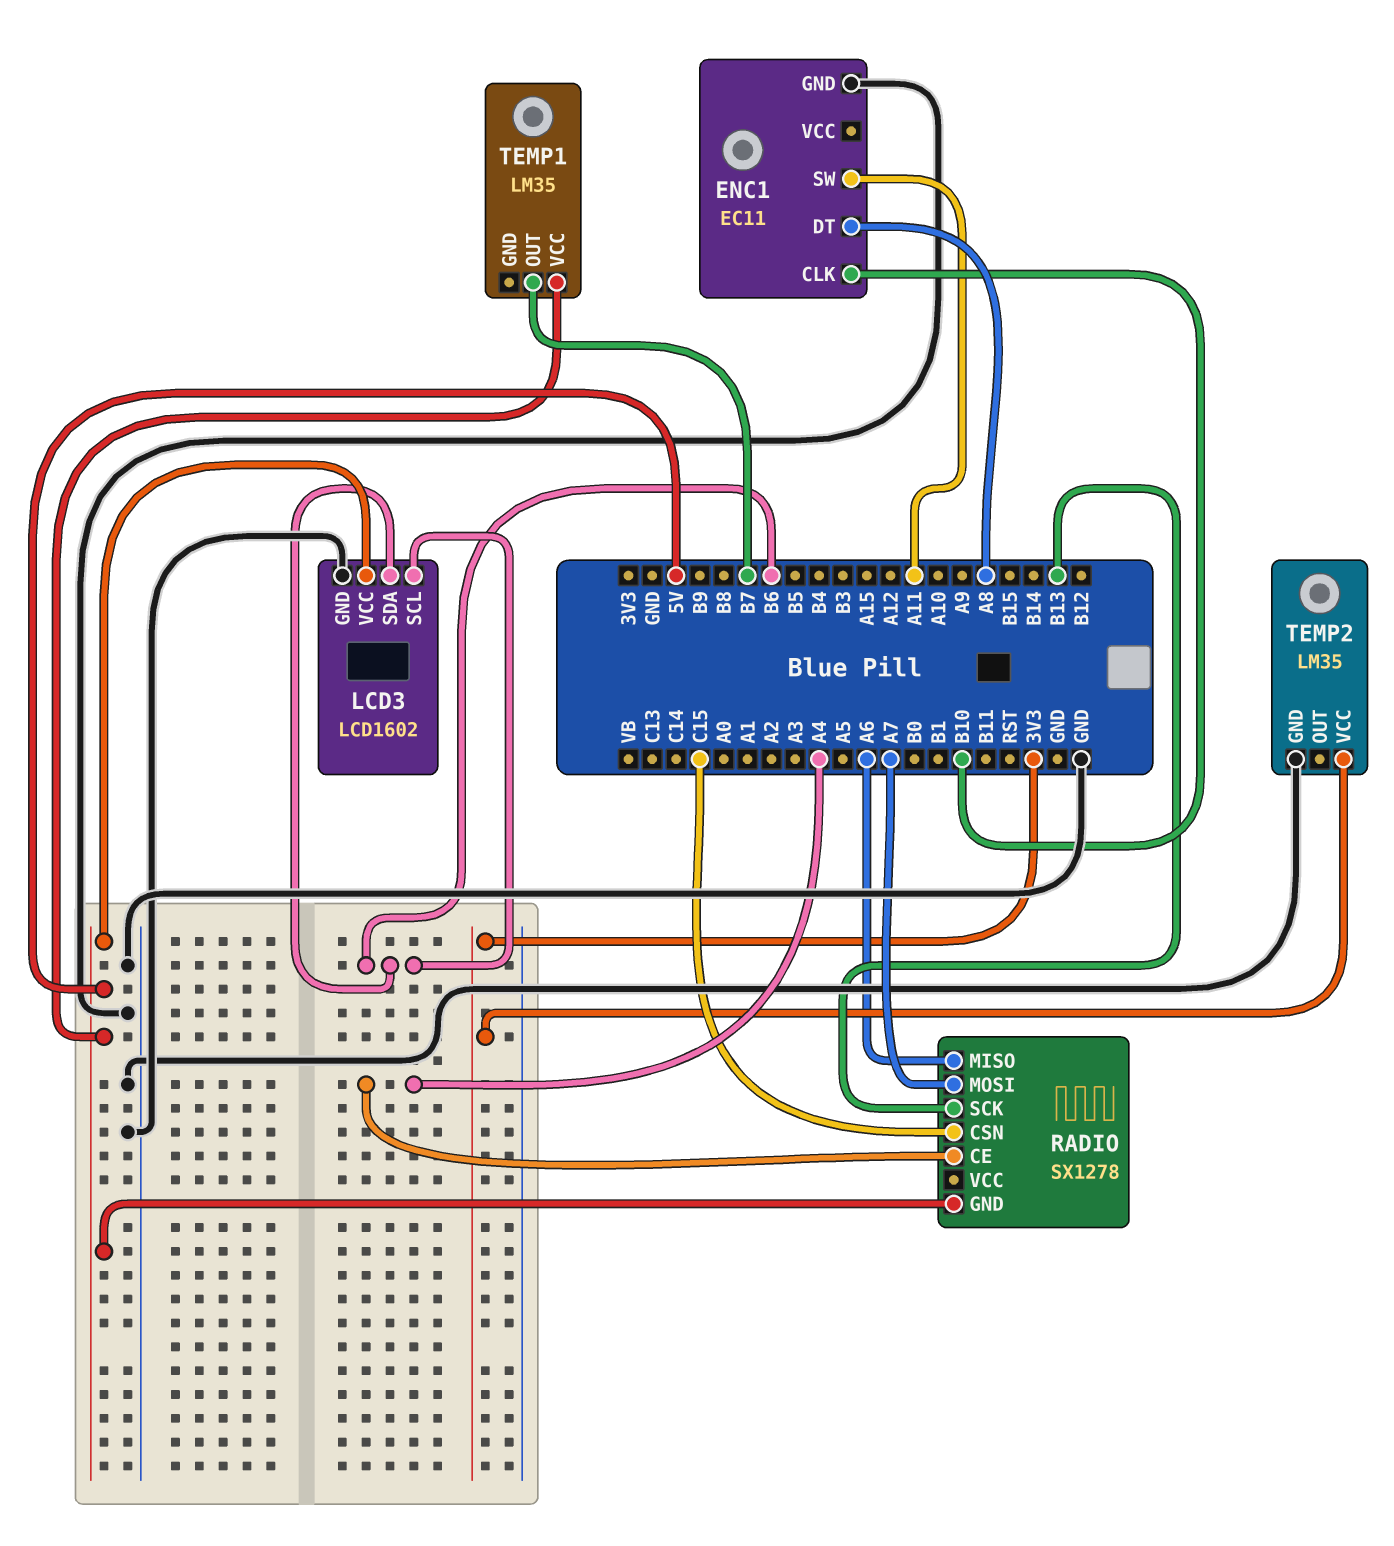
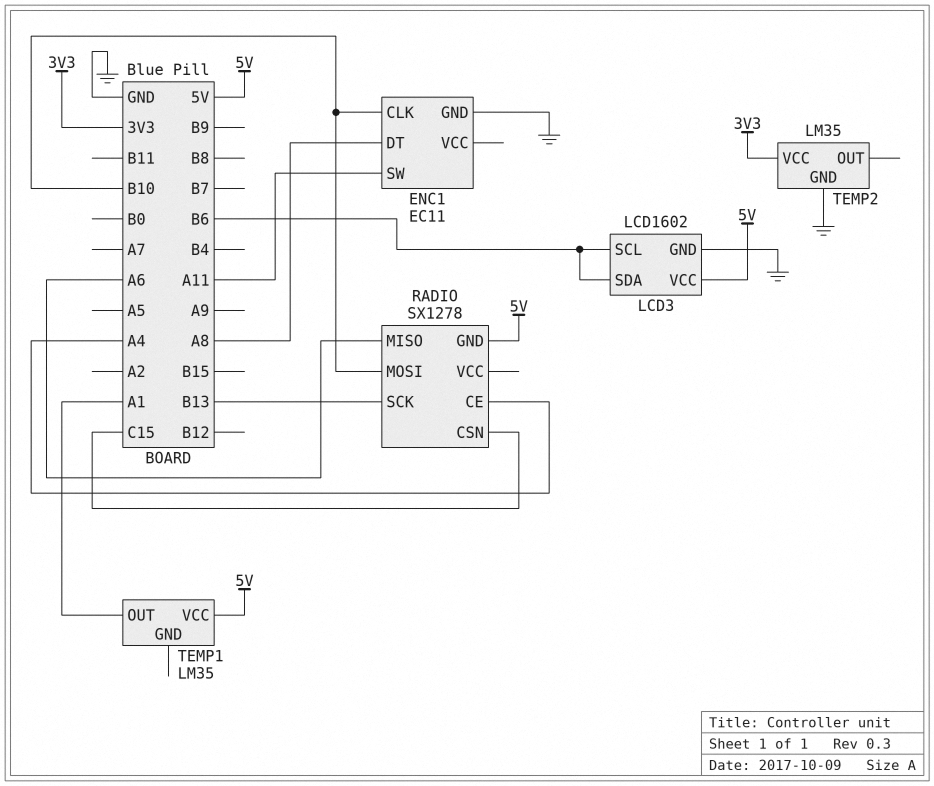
RADIO pin MOSI: A7 -> B10
TEMP1 pin OUT: B7 -> A1

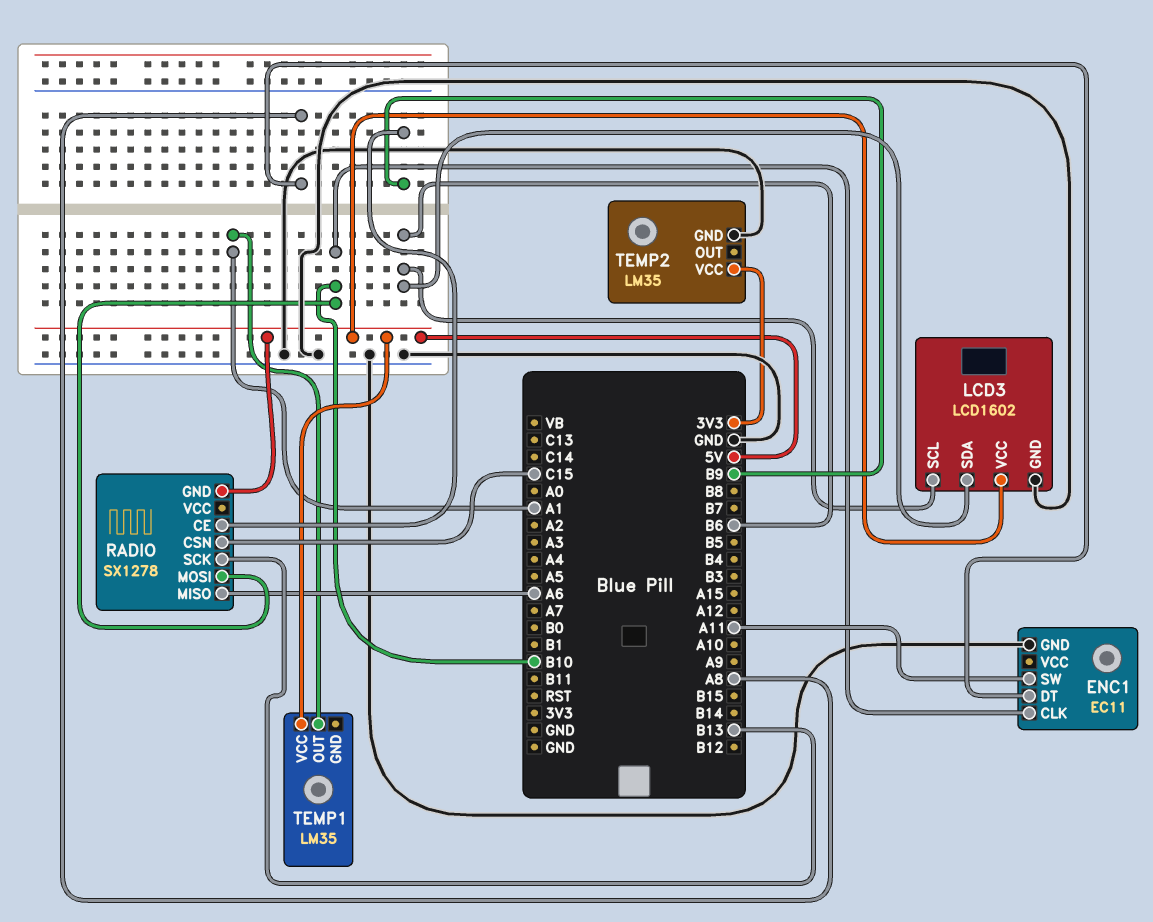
RADIO pin CE: A4 -> B9

